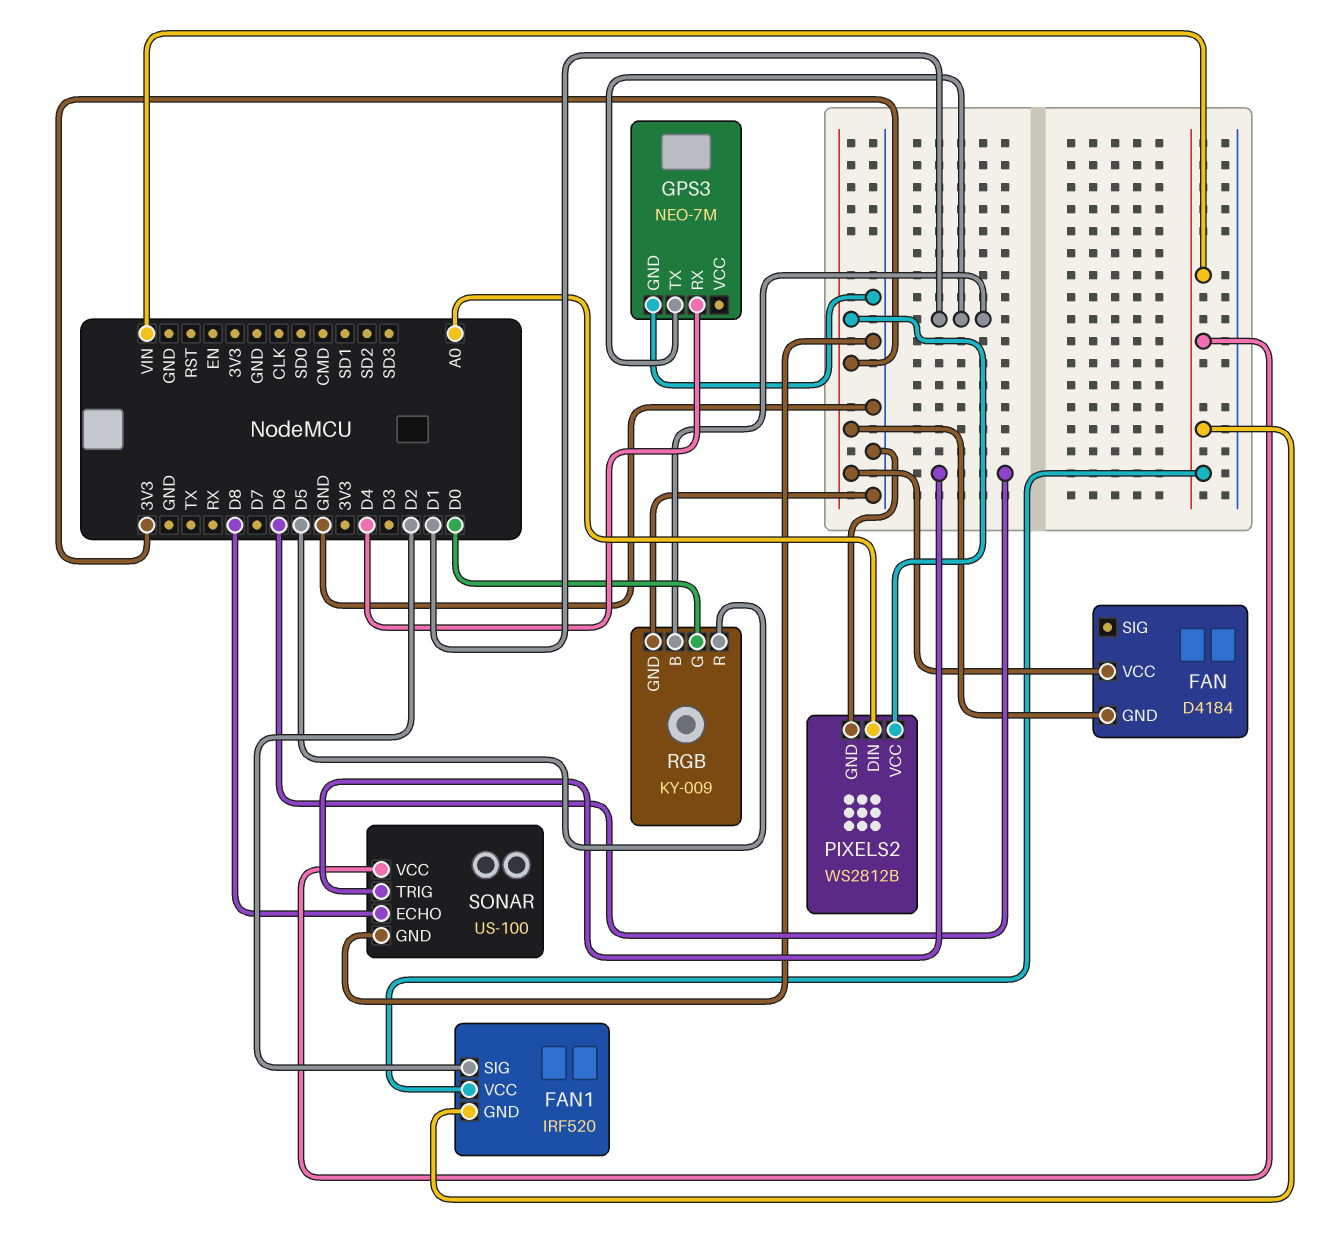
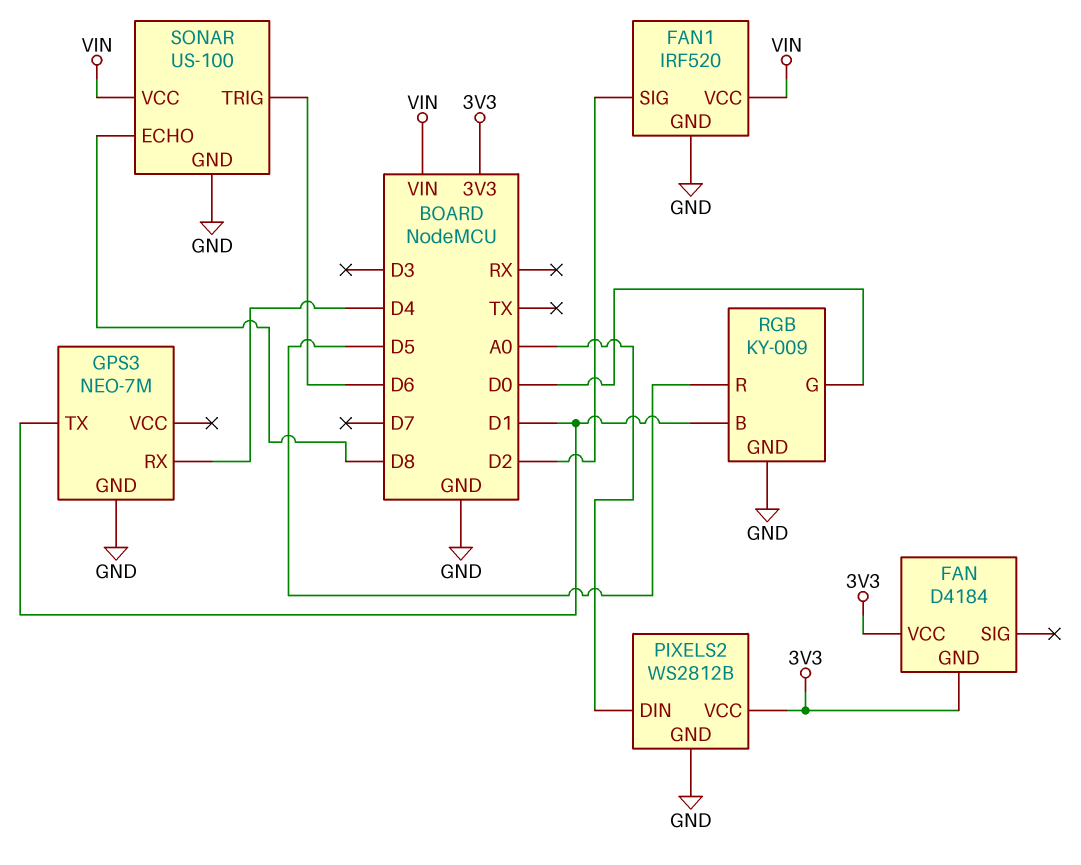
FAN1 pin GND: VIN -> GND

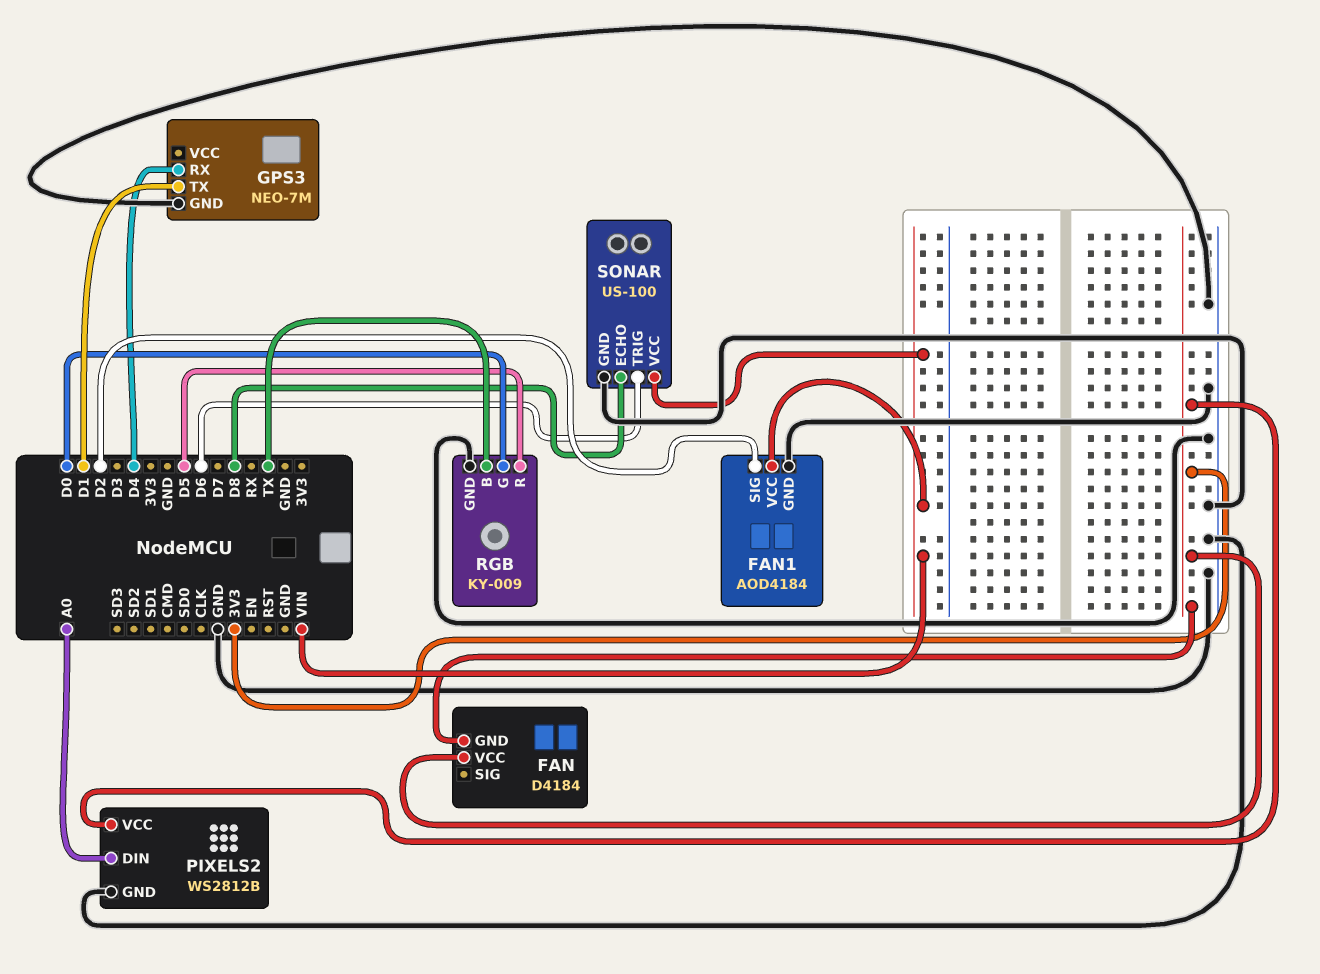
FAN1: IRF520 -> AOD4184
RGB pin B: D1 -> TX

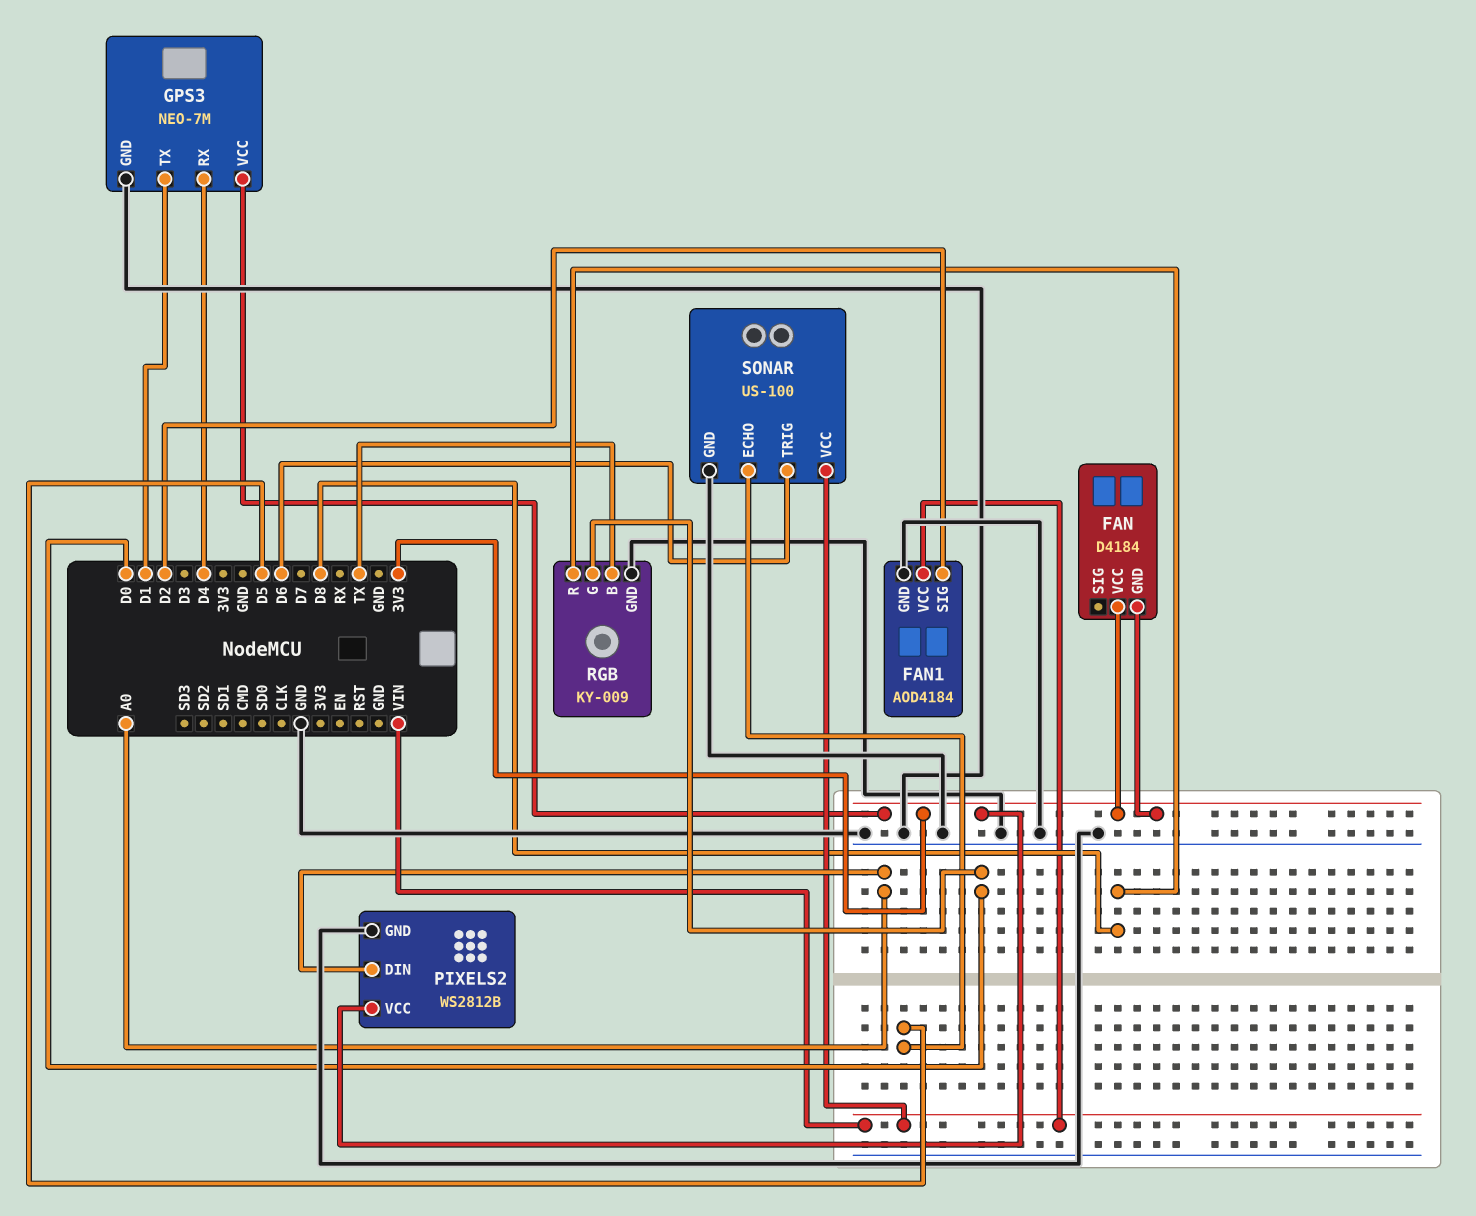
GPS3 pin VCC: none -> 3V3
RGB pin R: D5 -> D8
SONAR pin ECHO: D8 -> D5

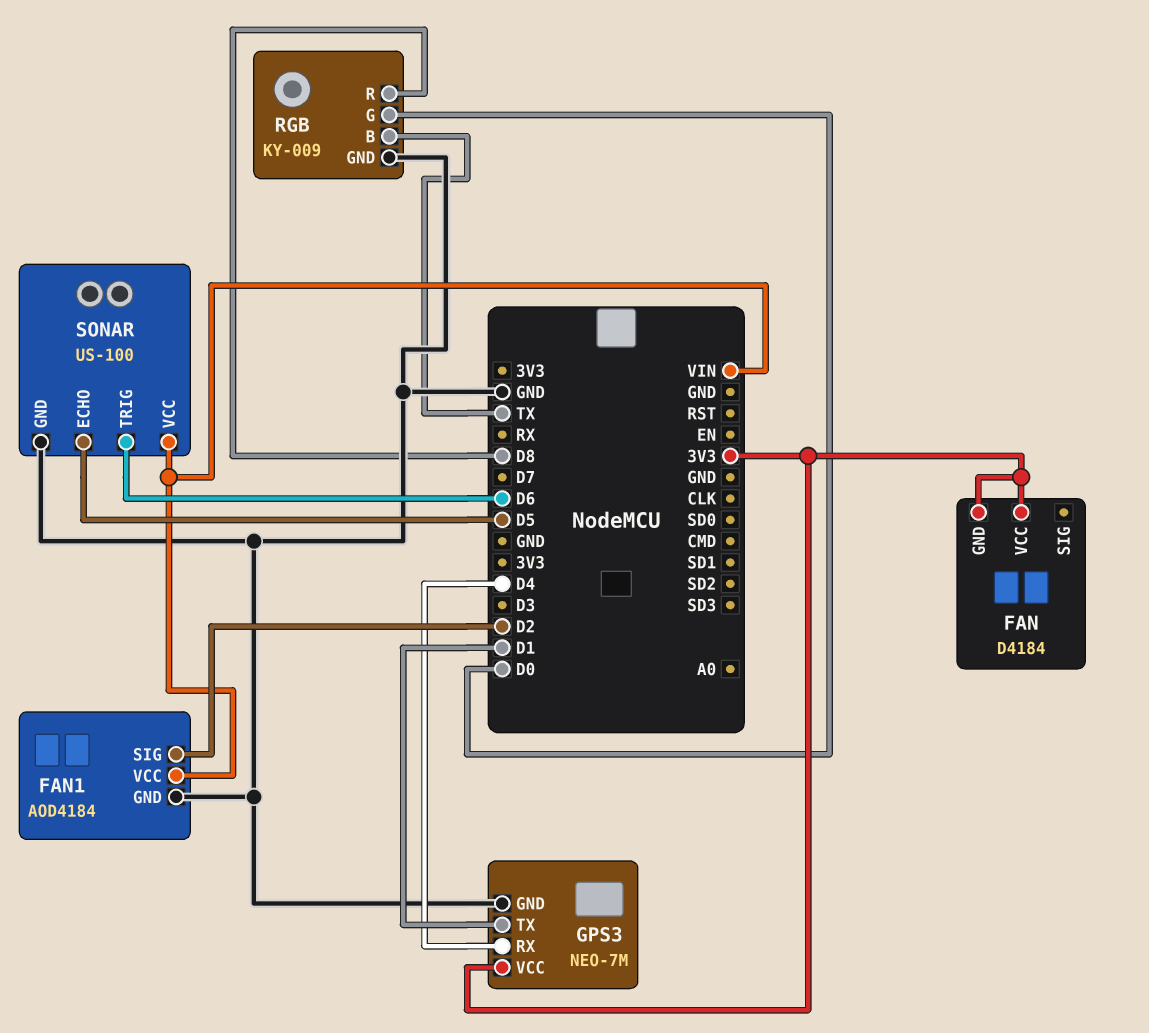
PIXELS2: WS2812B -> none
PIXELS2 pin DIN: A0 -> none
PIXELS2 pin GND: GND -> none
PIXELS2 pin VCC: 3V3 -> none

